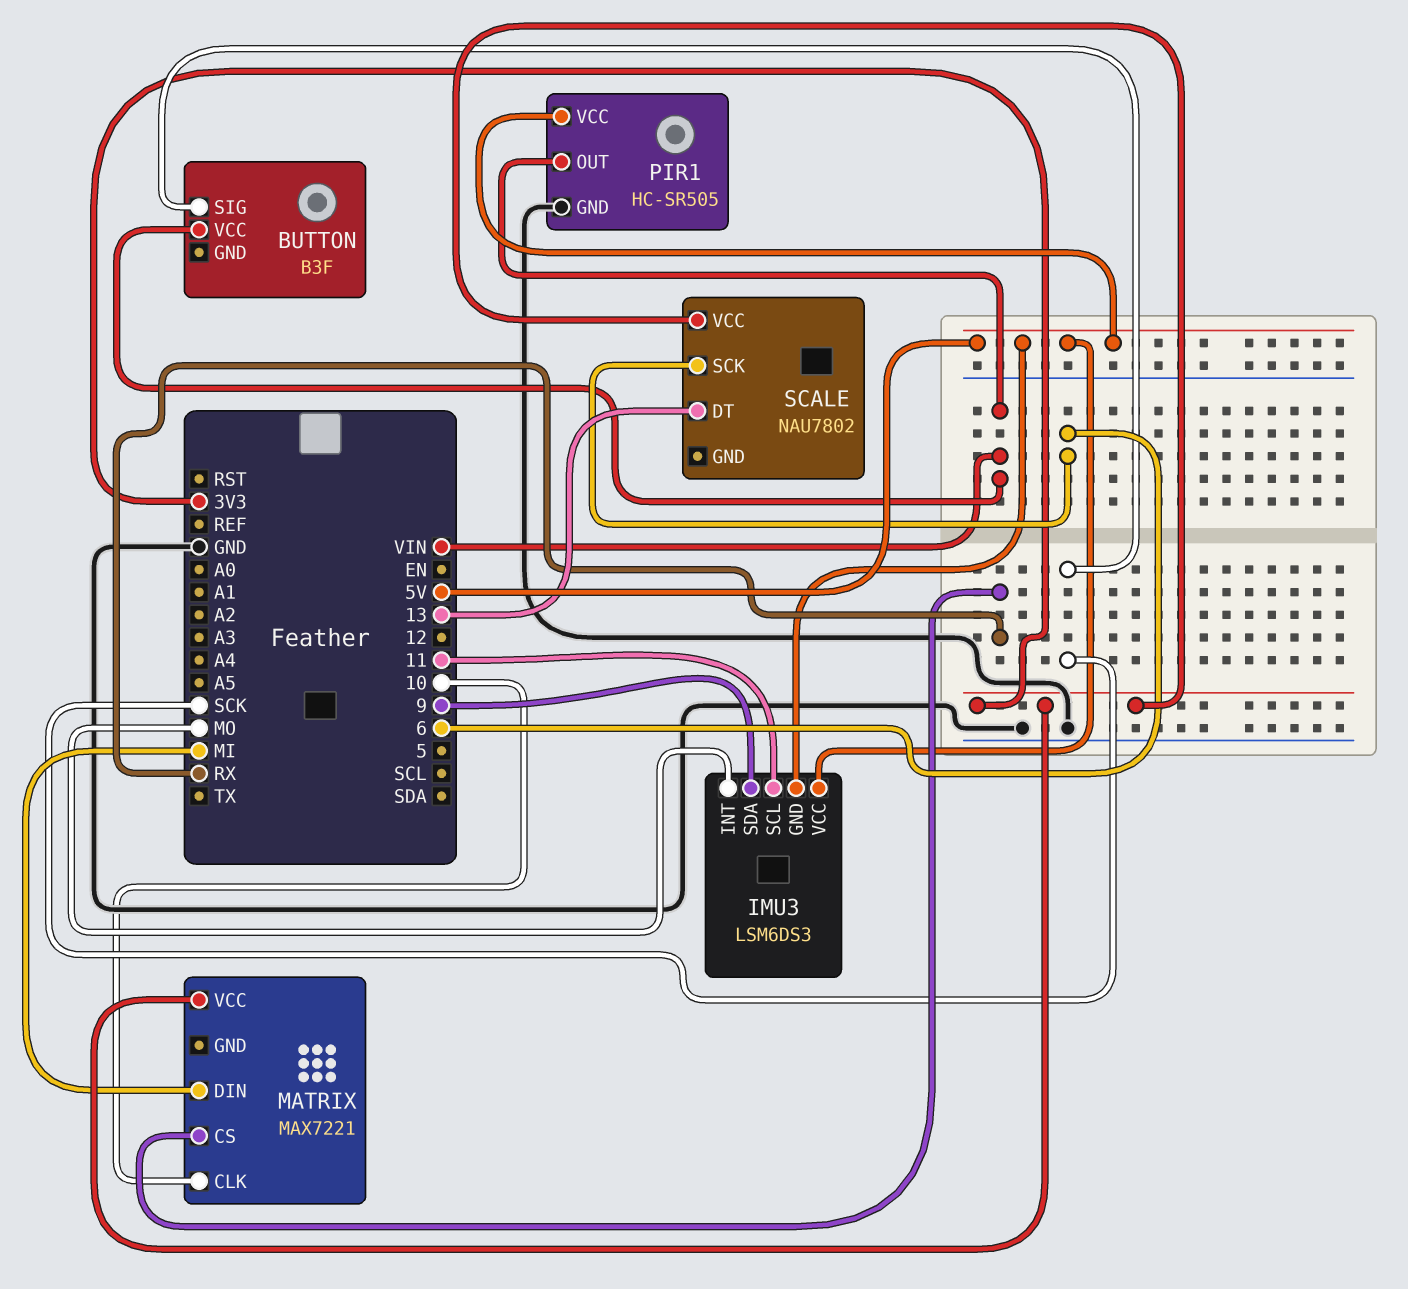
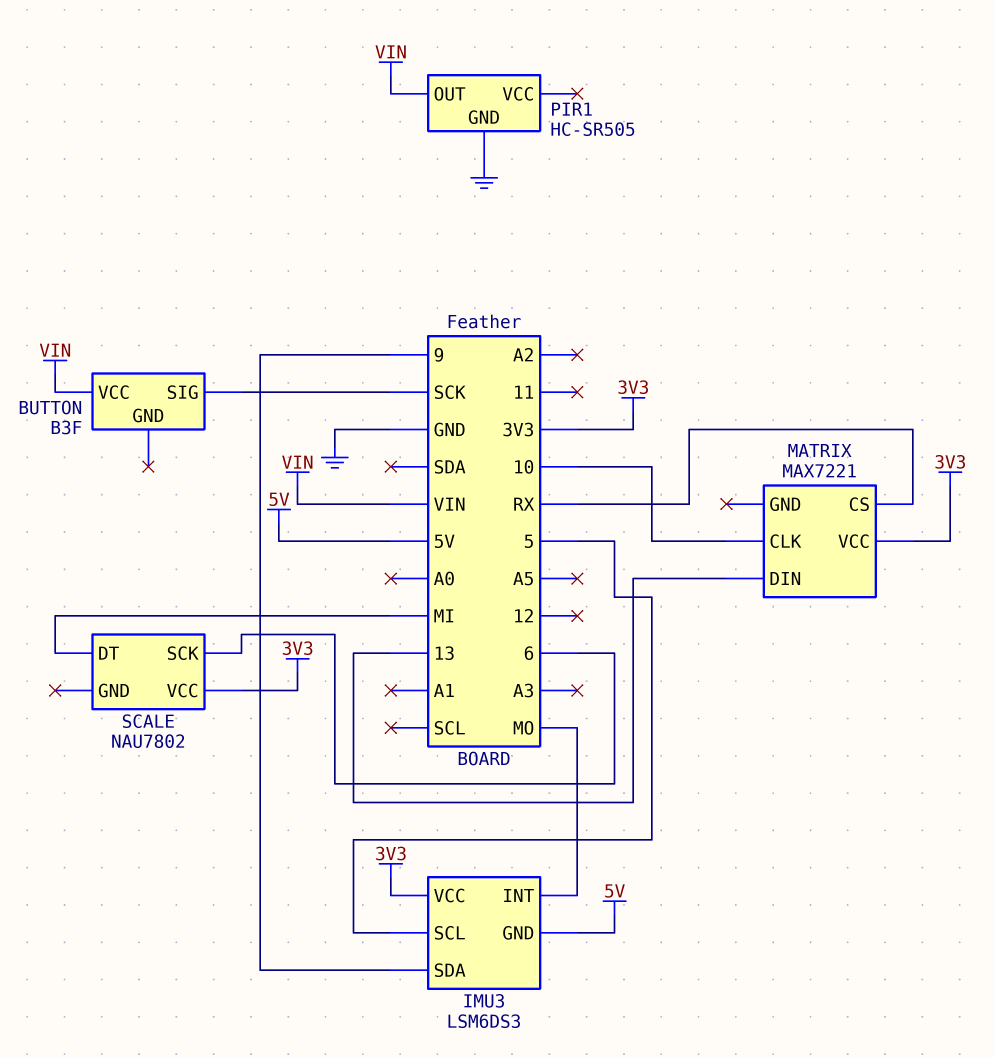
IMU3 pin SCL: 11 -> 5
IMU3 pin VCC: 5V -> 3V3
MATRIX pin DIN: MI -> 13
PIR1 pin VCC: 5V -> none
SCALE pin DT: 13 -> MI

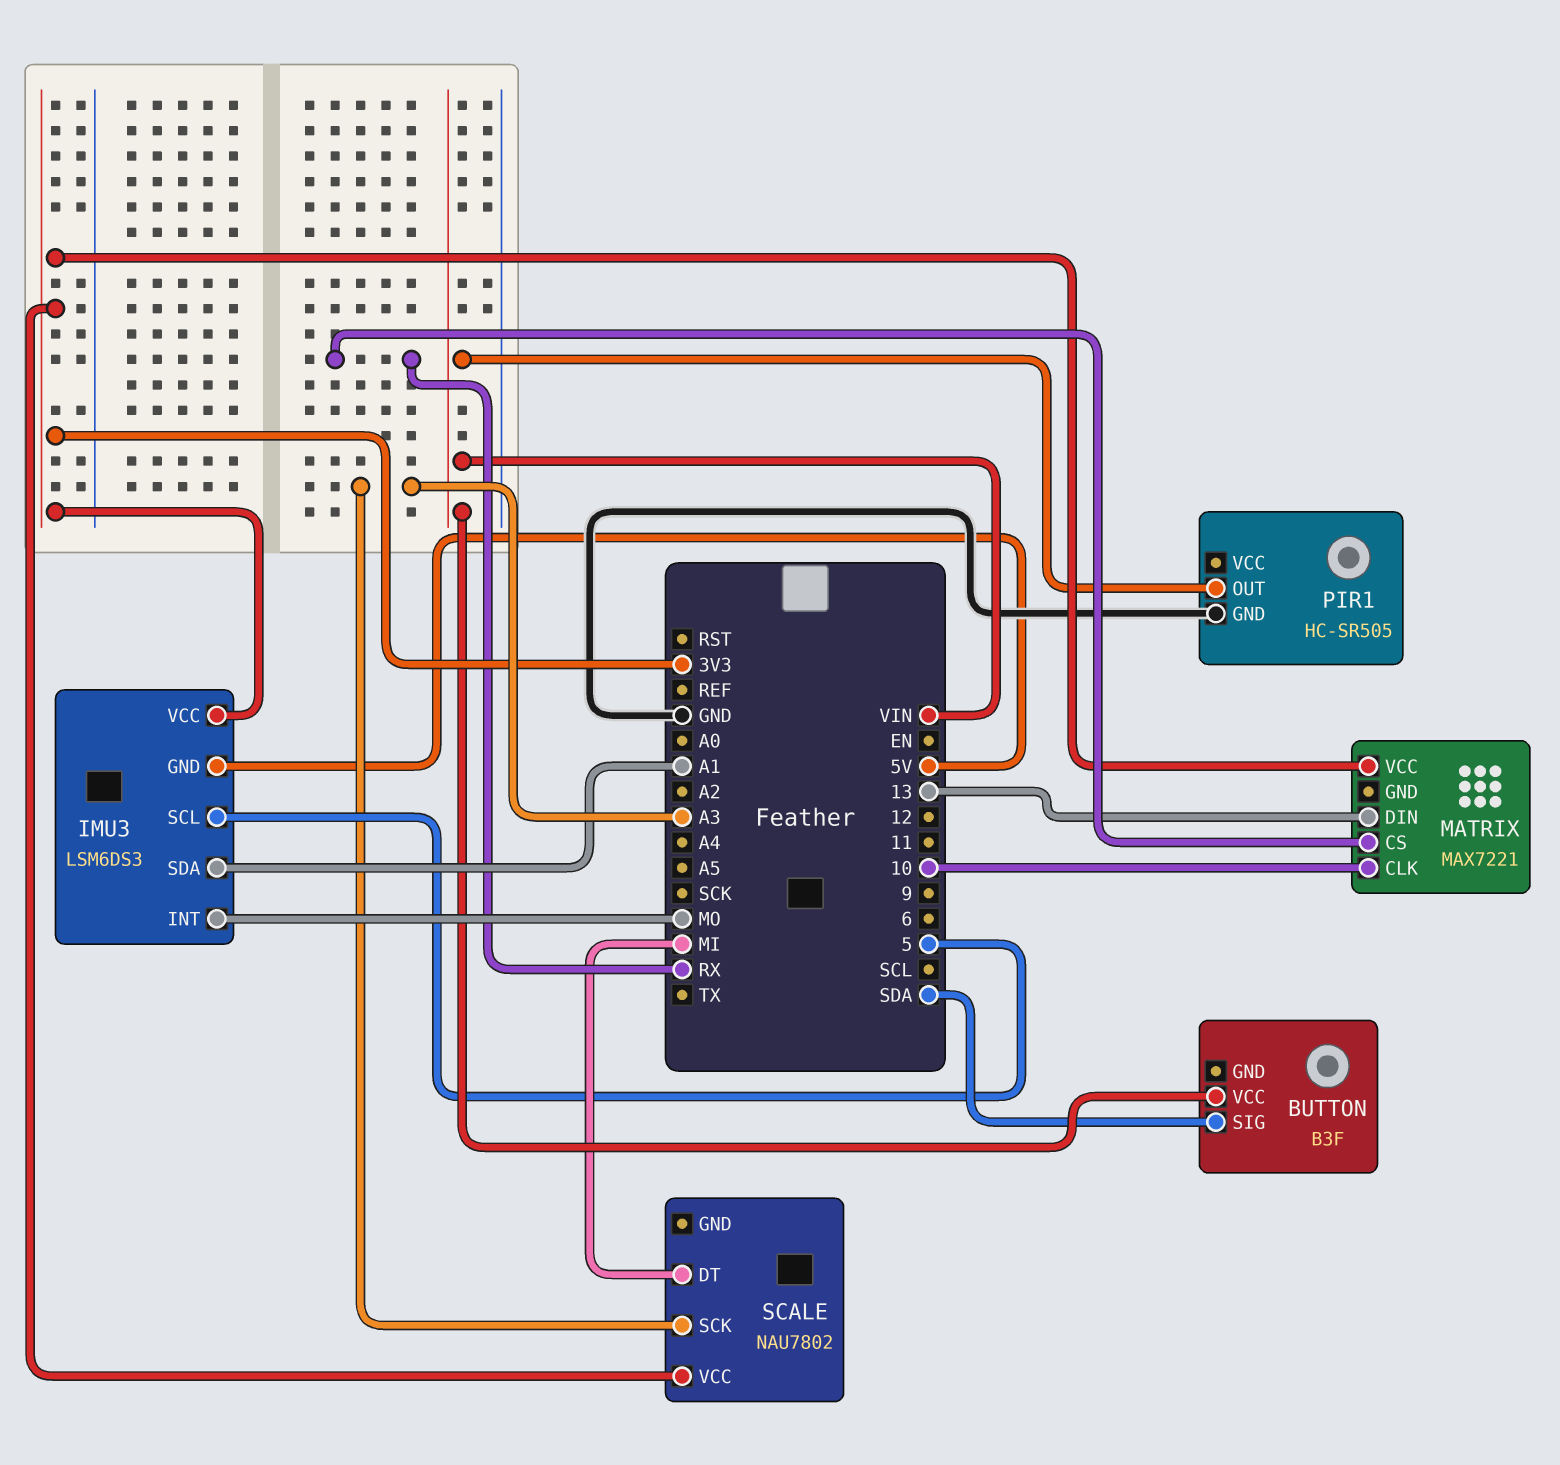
BUTTON pin SIG: SCK -> SDA
IMU3 pin SDA: 9 -> A1
SCALE pin SCK: 6 -> A3

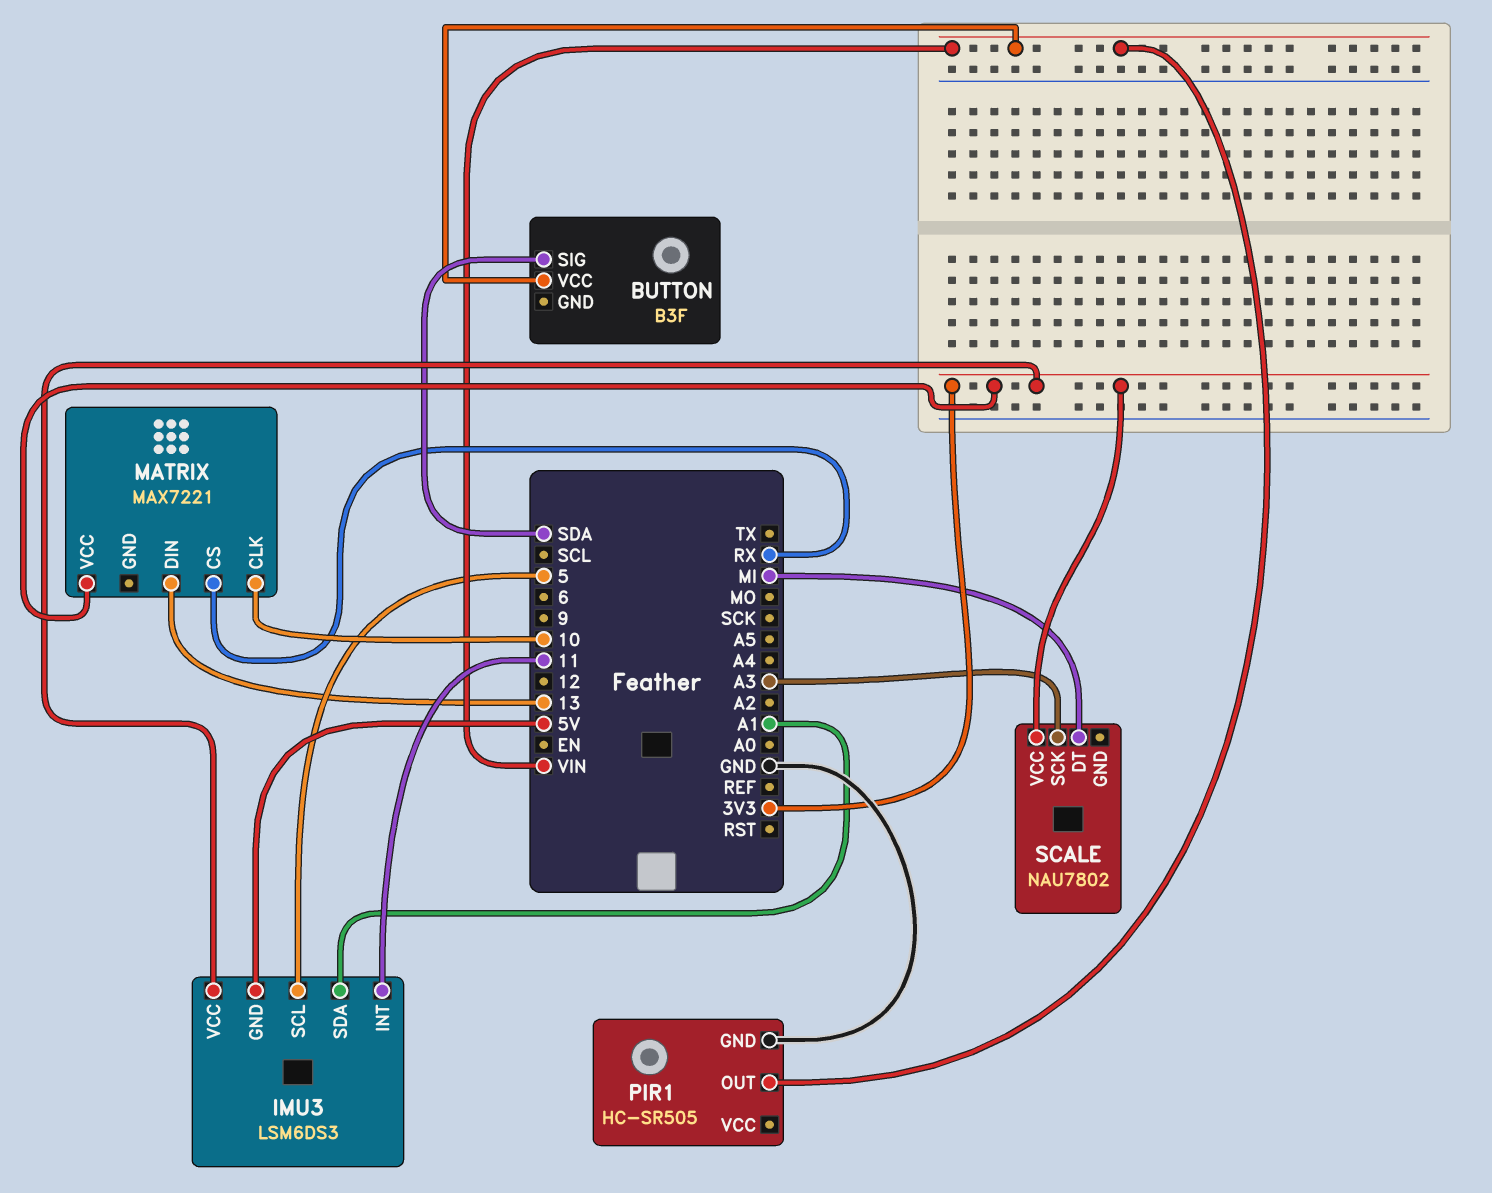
IMU3 pin INT: MO -> 11

